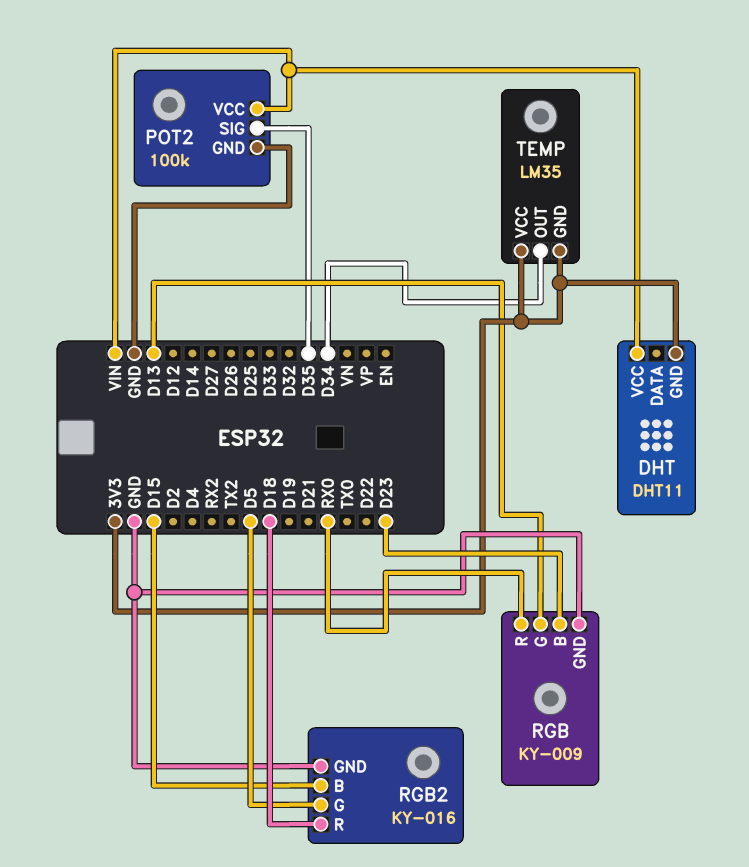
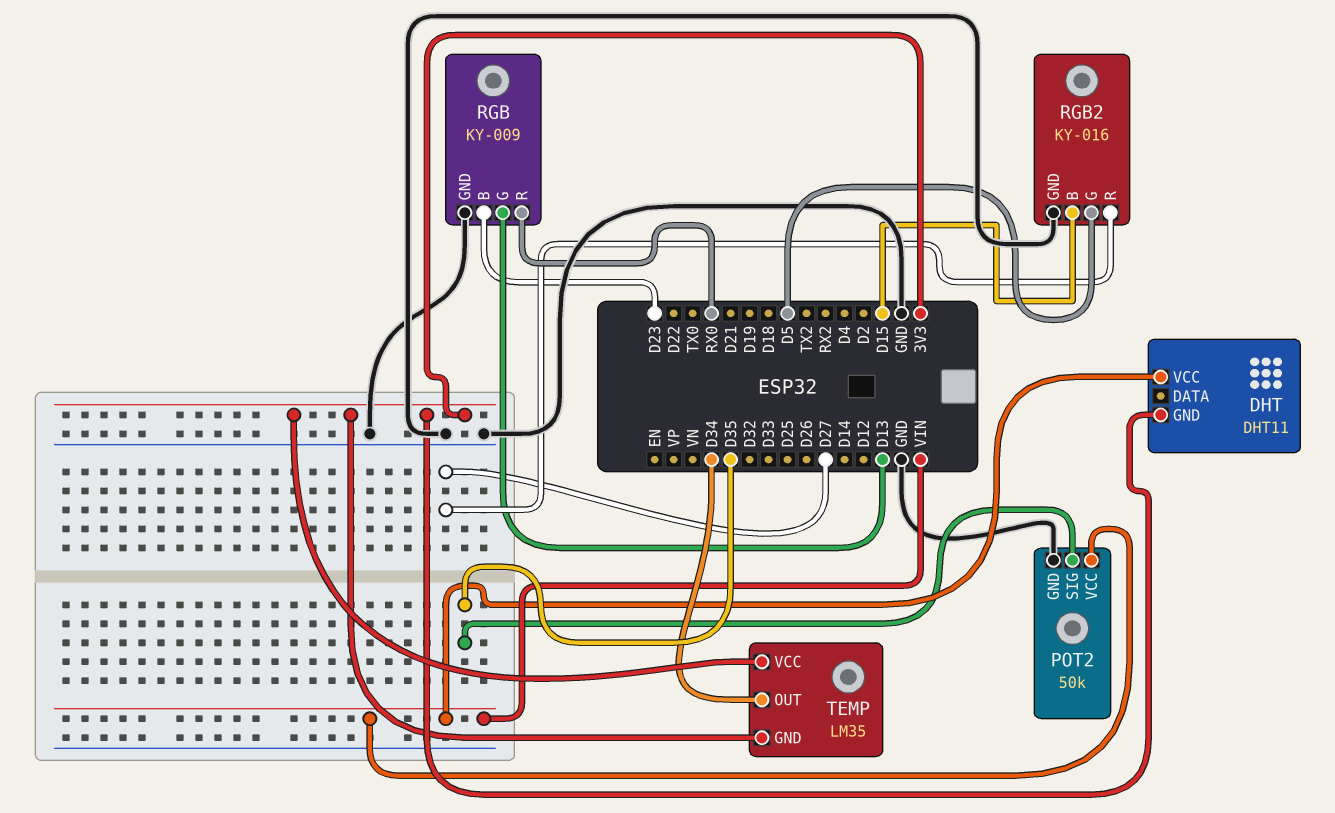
POT2: 100k -> 50k
RGB2 pin R: D18 -> D27

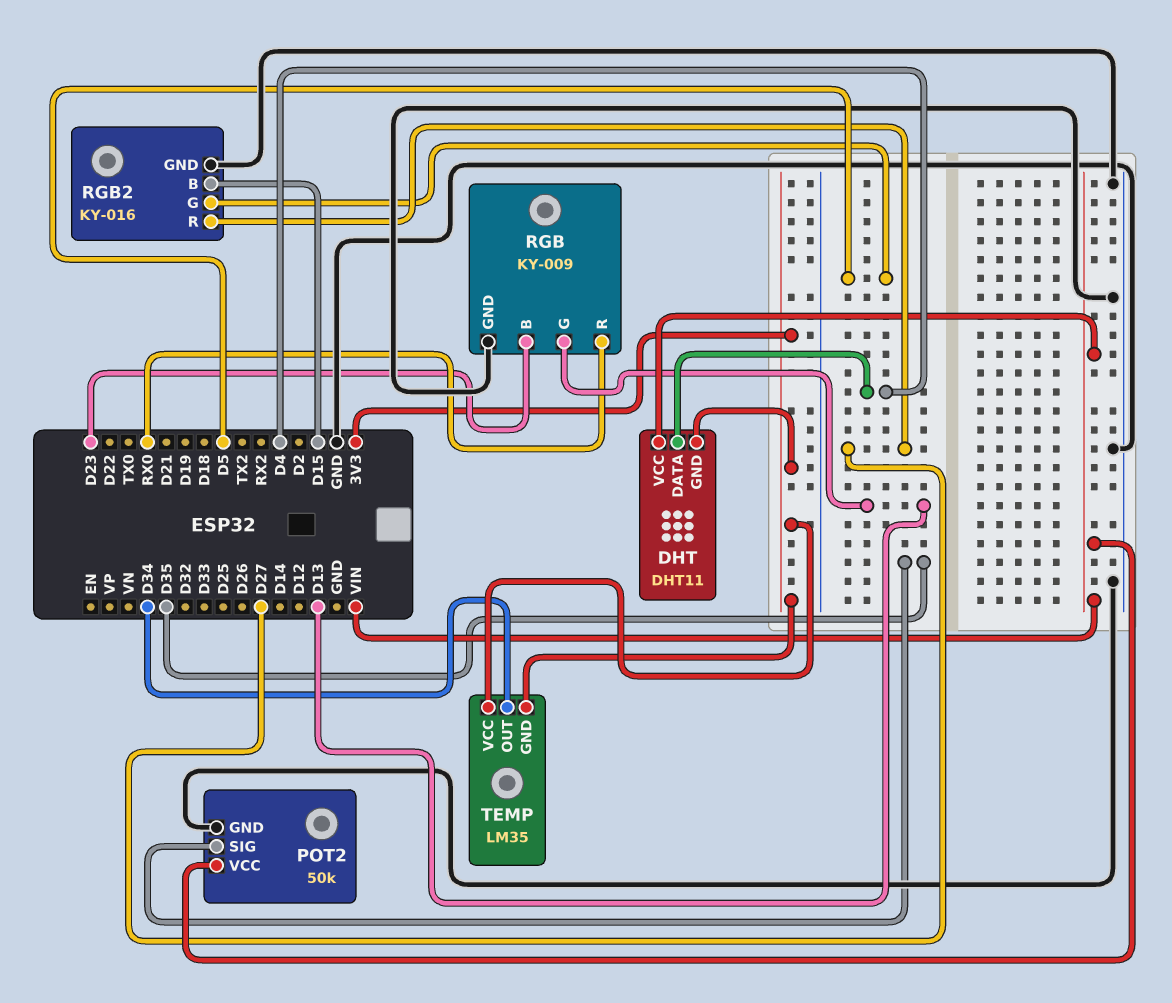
DHT pin DATA: none -> D4

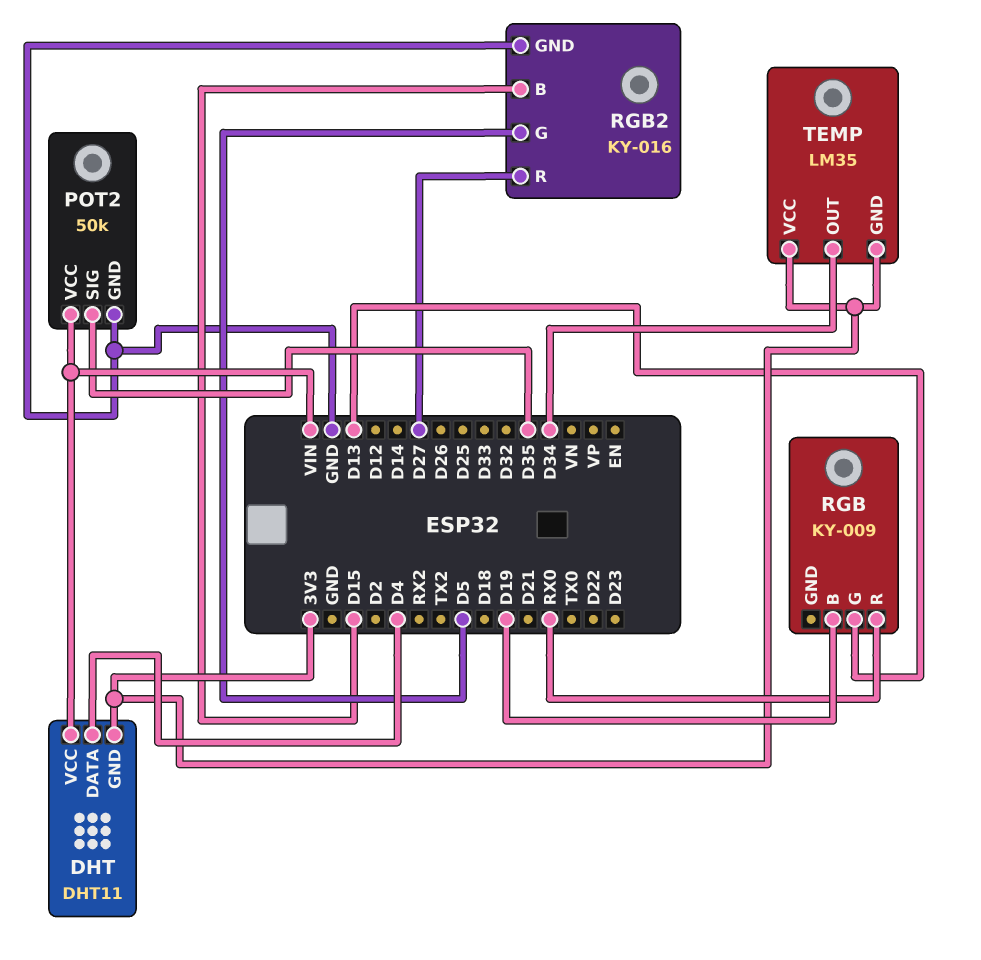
RGB pin B: D23 -> D19
RGB pin GND: GND -> none

